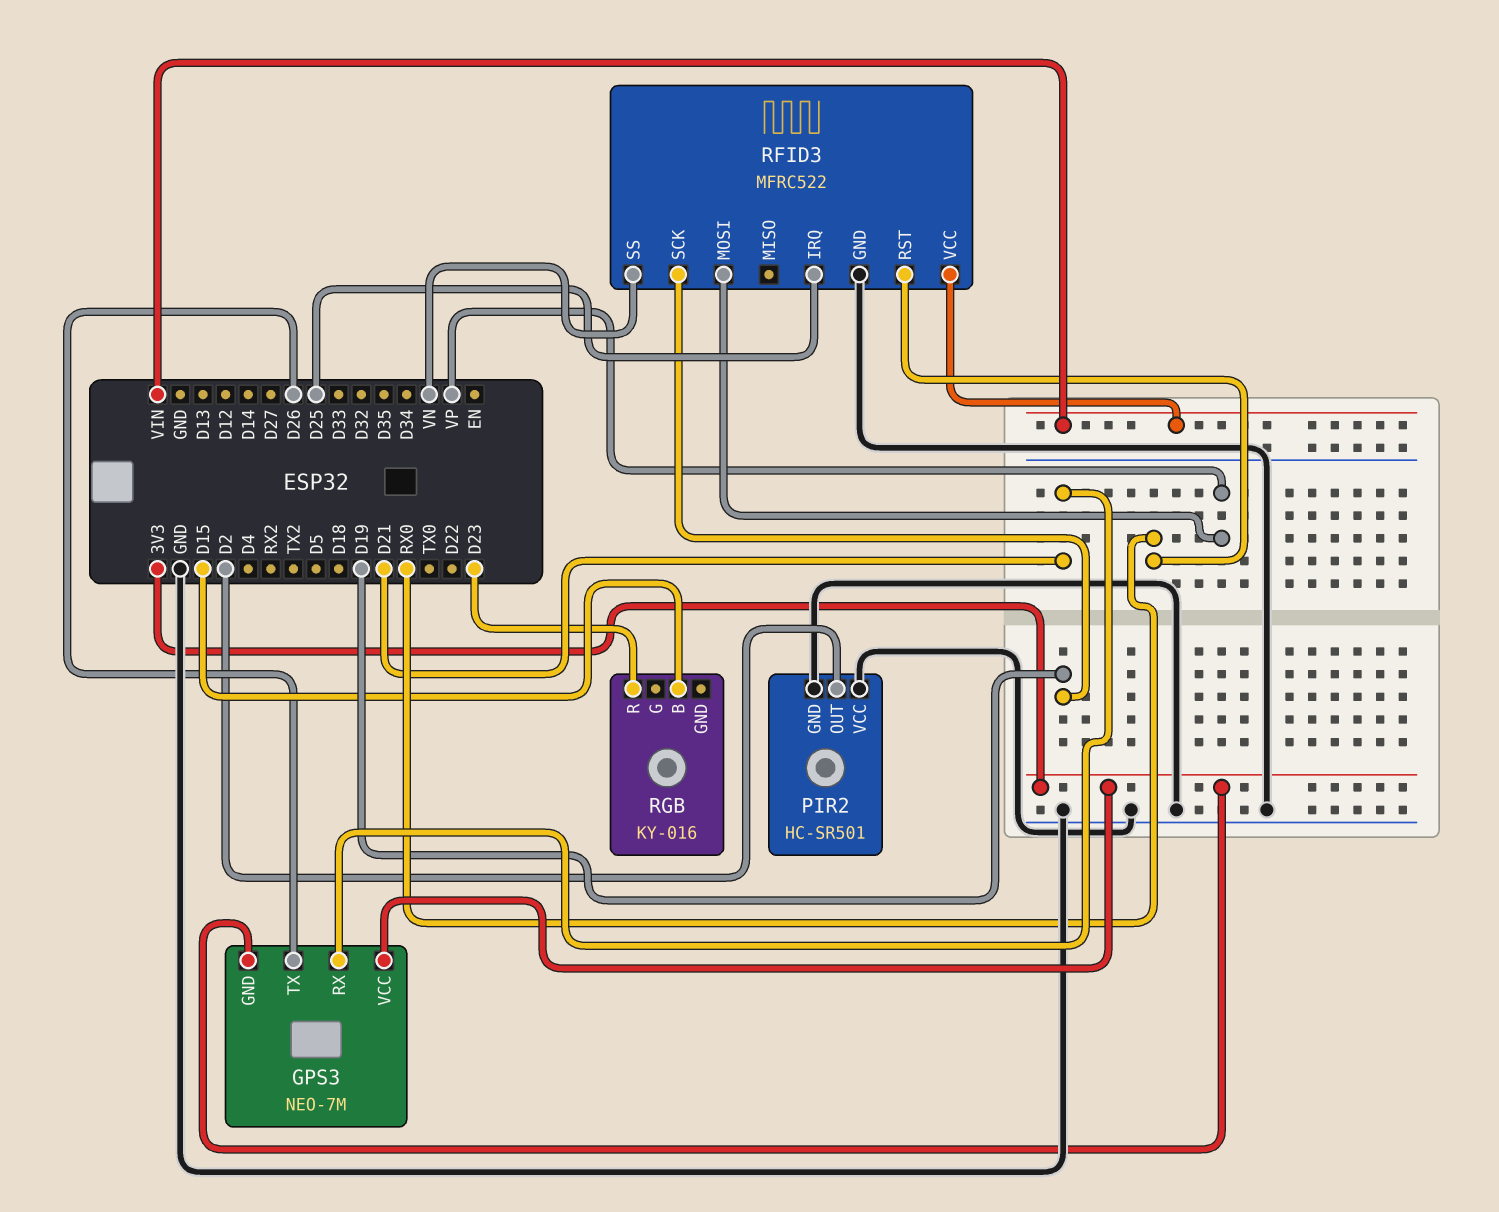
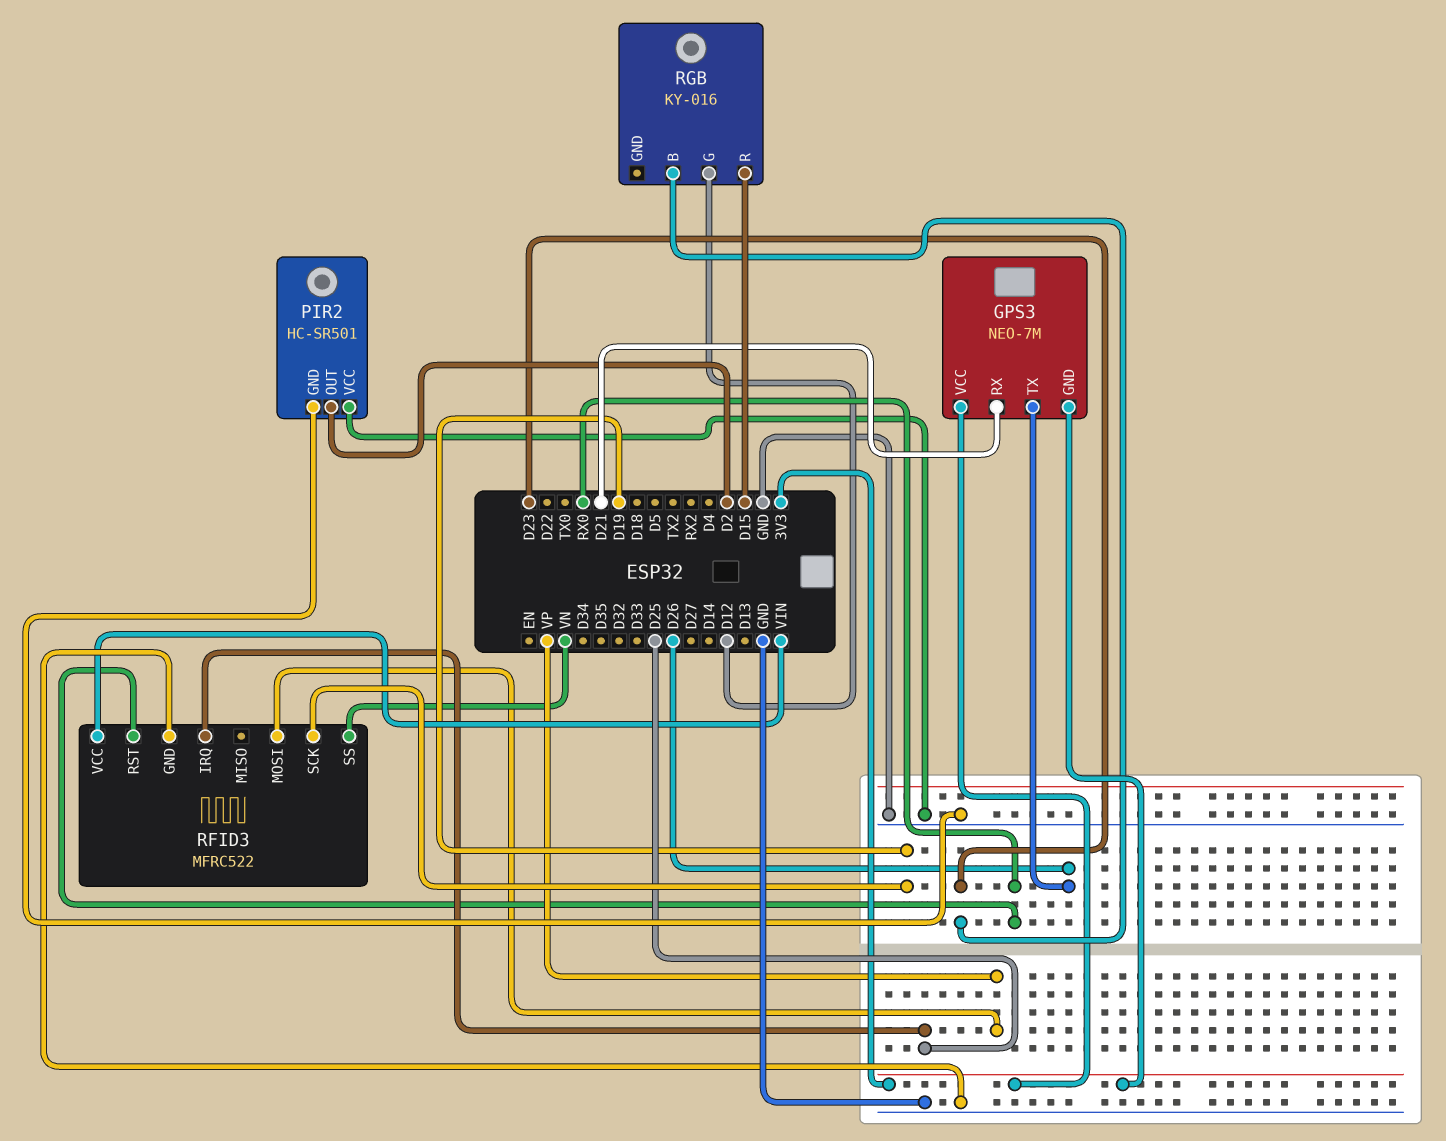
RGB pin B: D15 -> D23
RGB pin G: none -> D12
RGB pin R: D23 -> D15

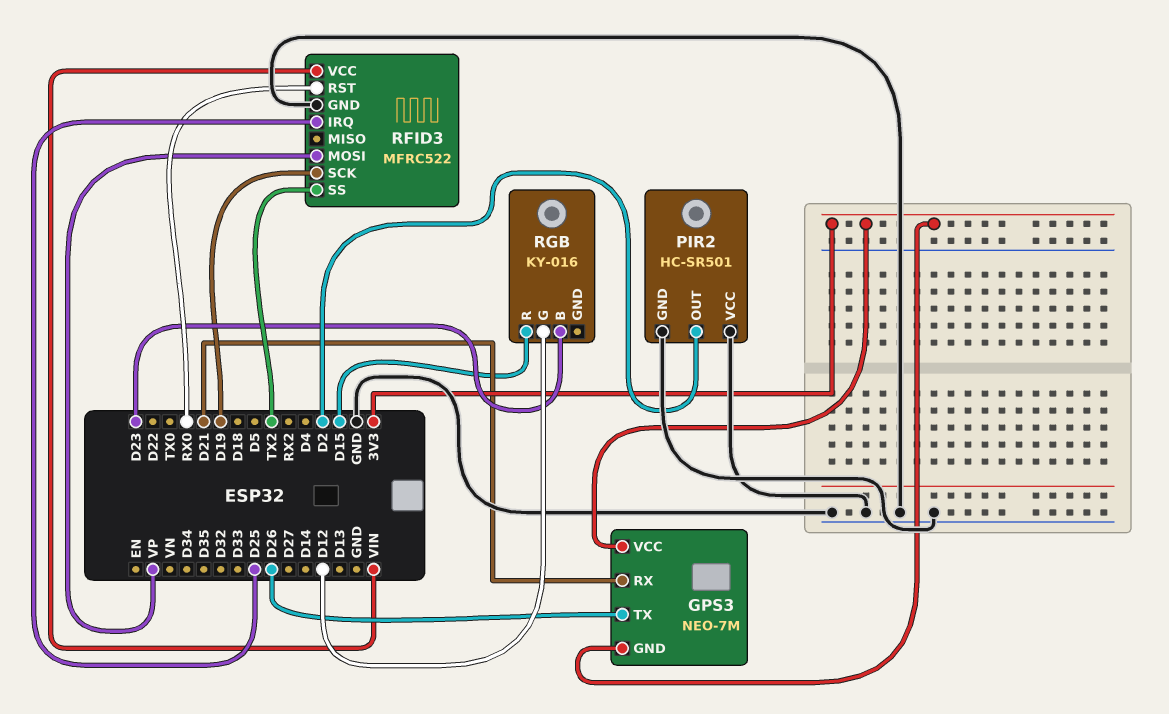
RFID3 pin SS: VN -> TX2

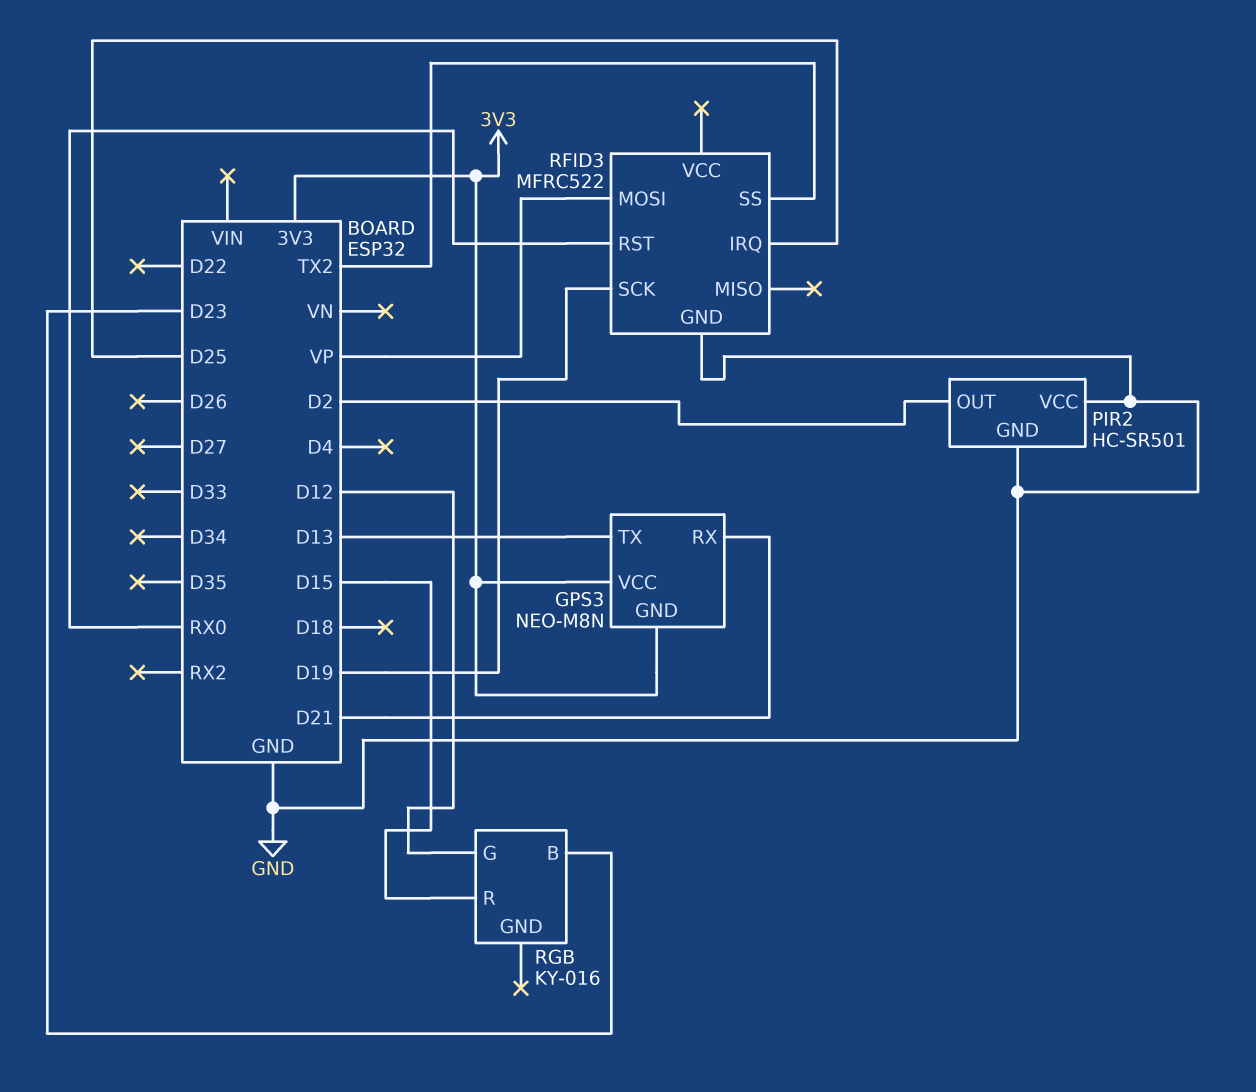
GPS3: NEO-7M -> NEO-M8N
GPS3 pin TX: D26 -> D13
RFID3 pin VCC: VIN -> none

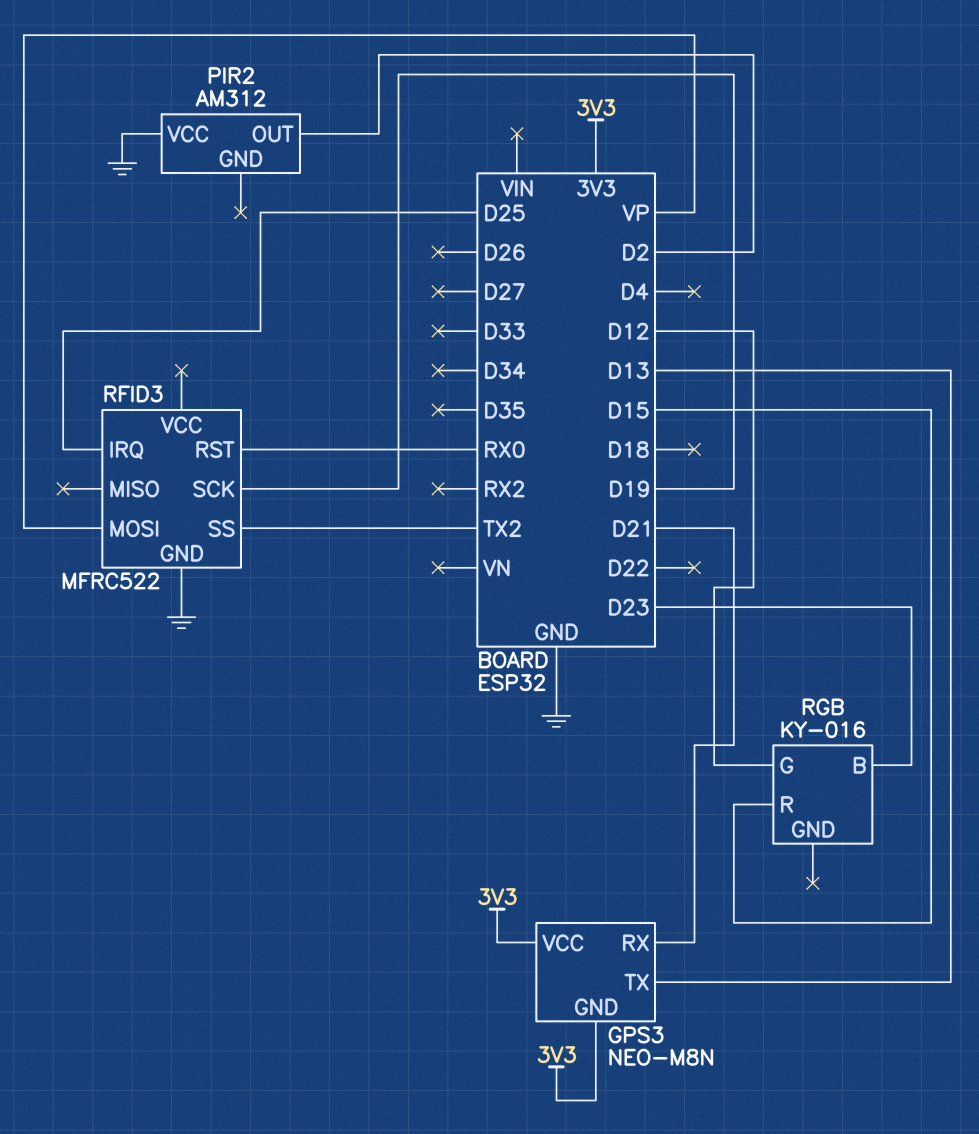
PIR2: HC-SR501 -> AM312
PIR2 pin GND: GND -> none

